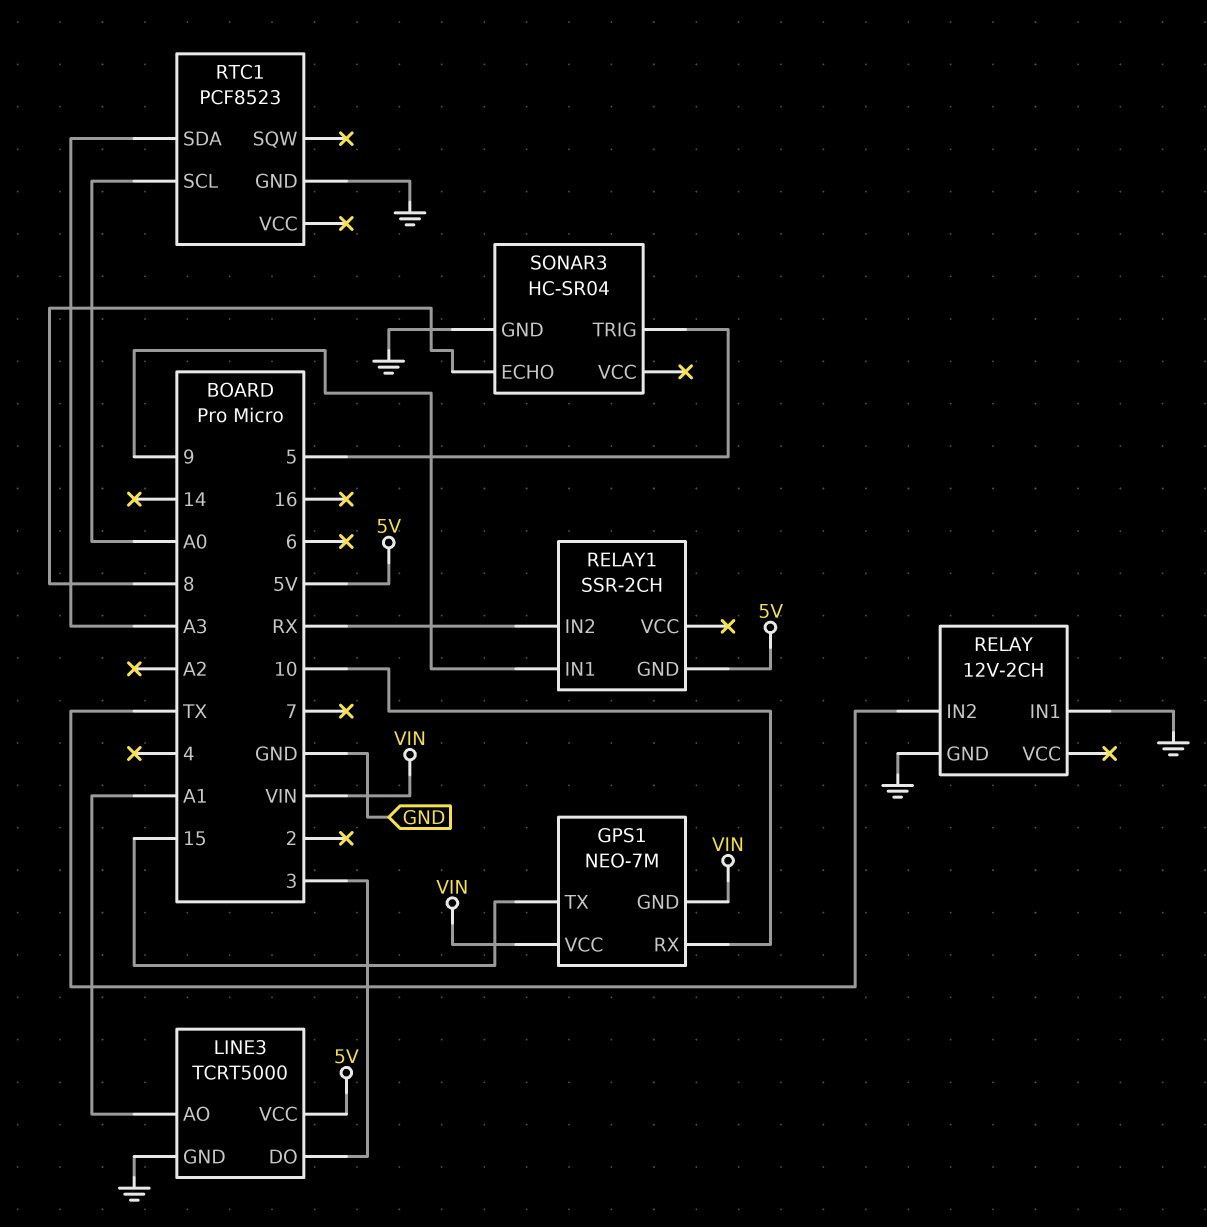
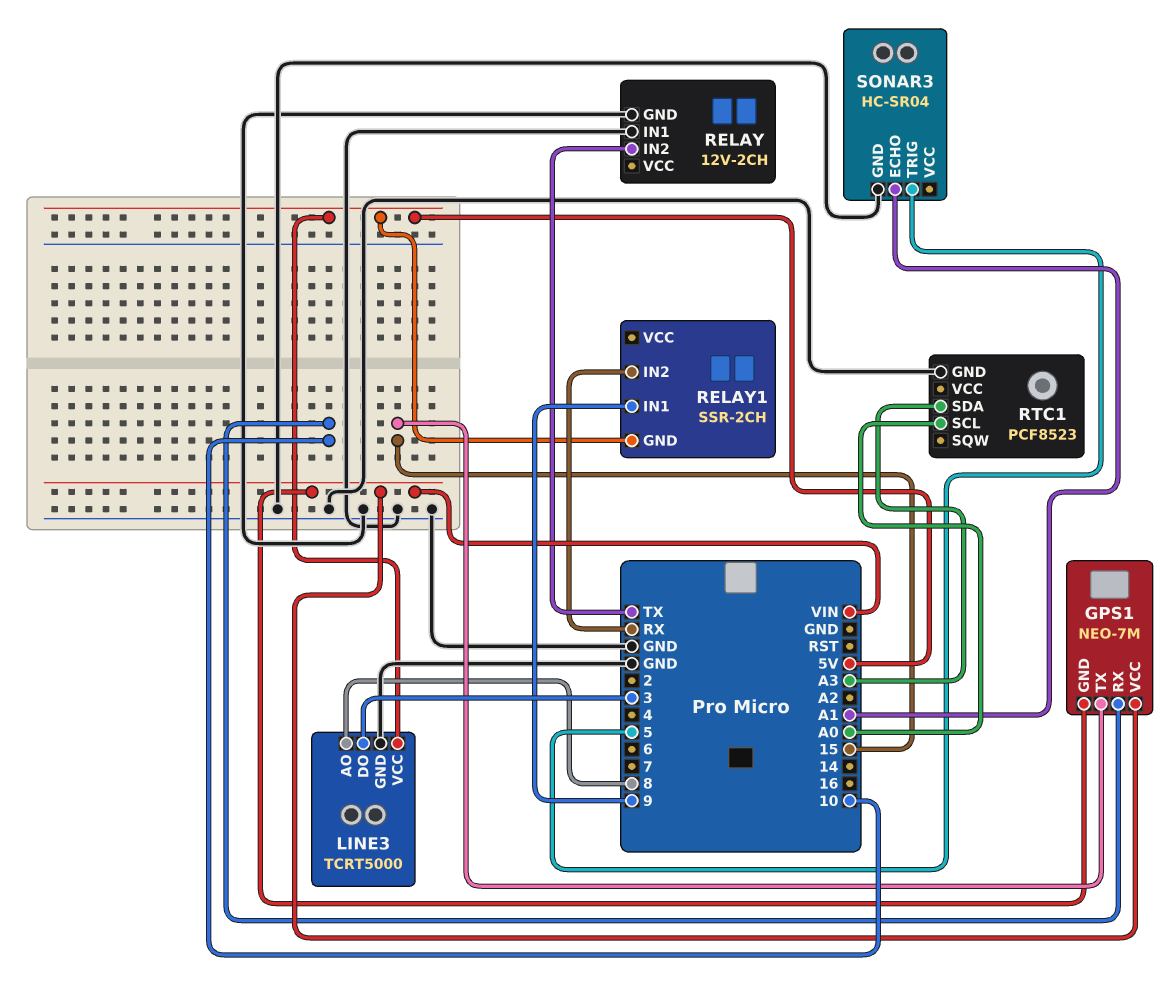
LINE3 pin AO: A1 -> 8
SONAR3 pin ECHO: 8 -> A1

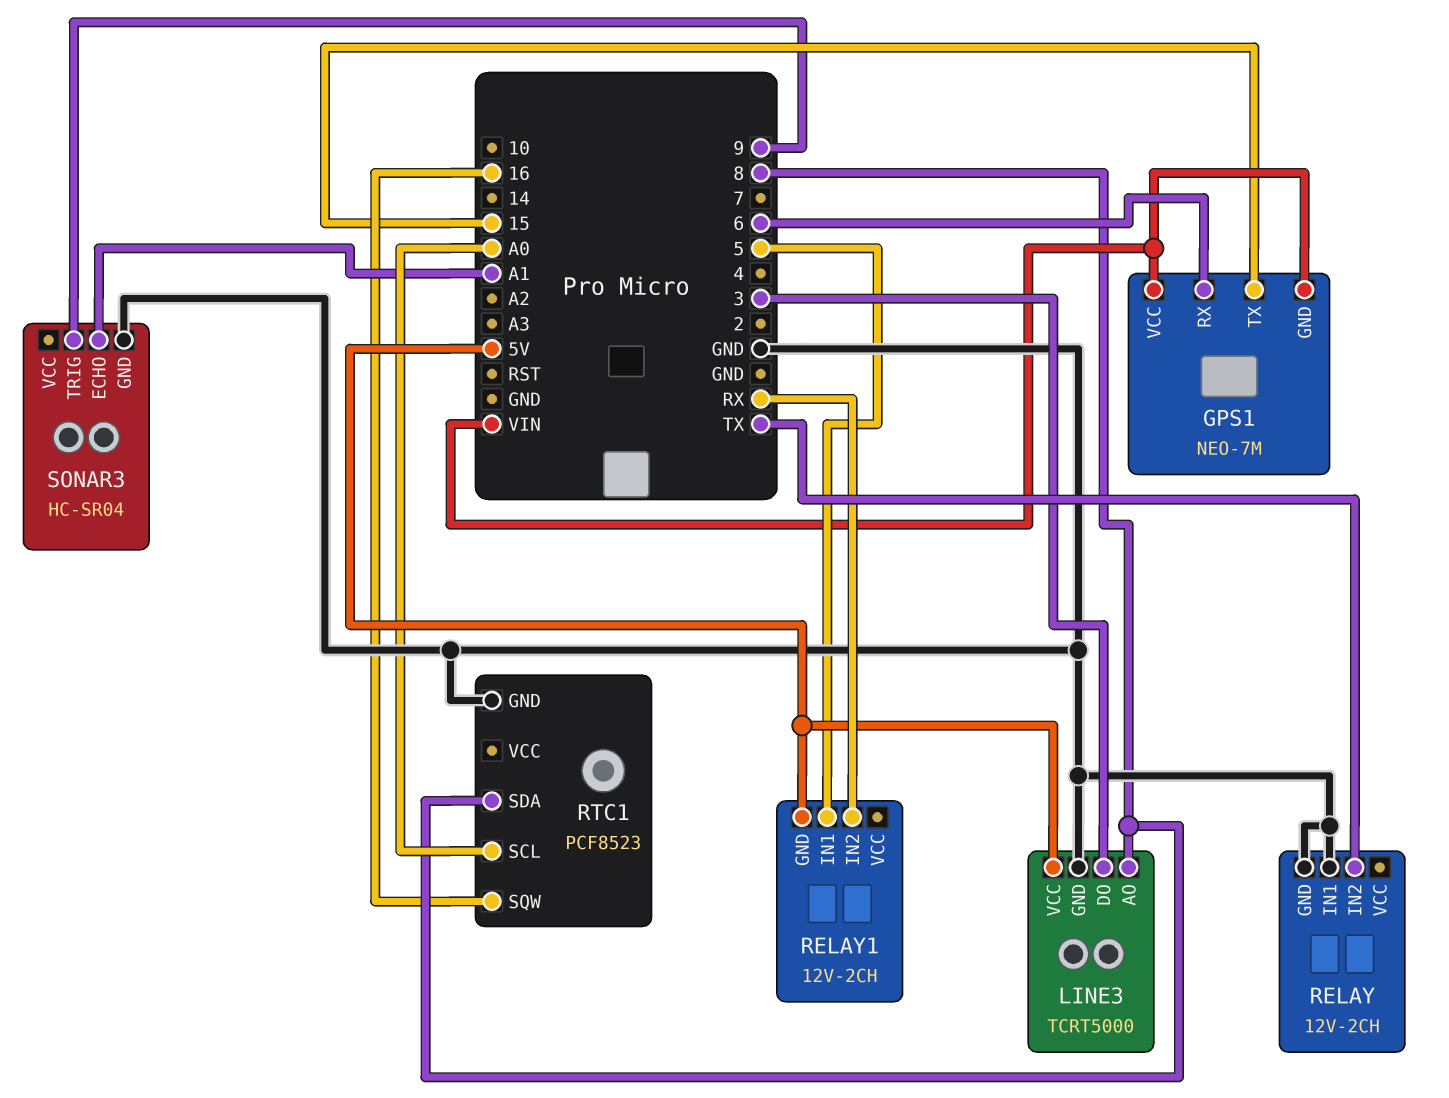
GPS1 pin RX: 10 -> 6
RELAY1: SSR-2CH -> 12V-2CH
RELAY1 pin IN1: 9 -> 5
RTC1 pin SDA: A3 -> 8
RTC1 pin SQW: none -> 16
SONAR3 pin TRIG: 5 -> 9

